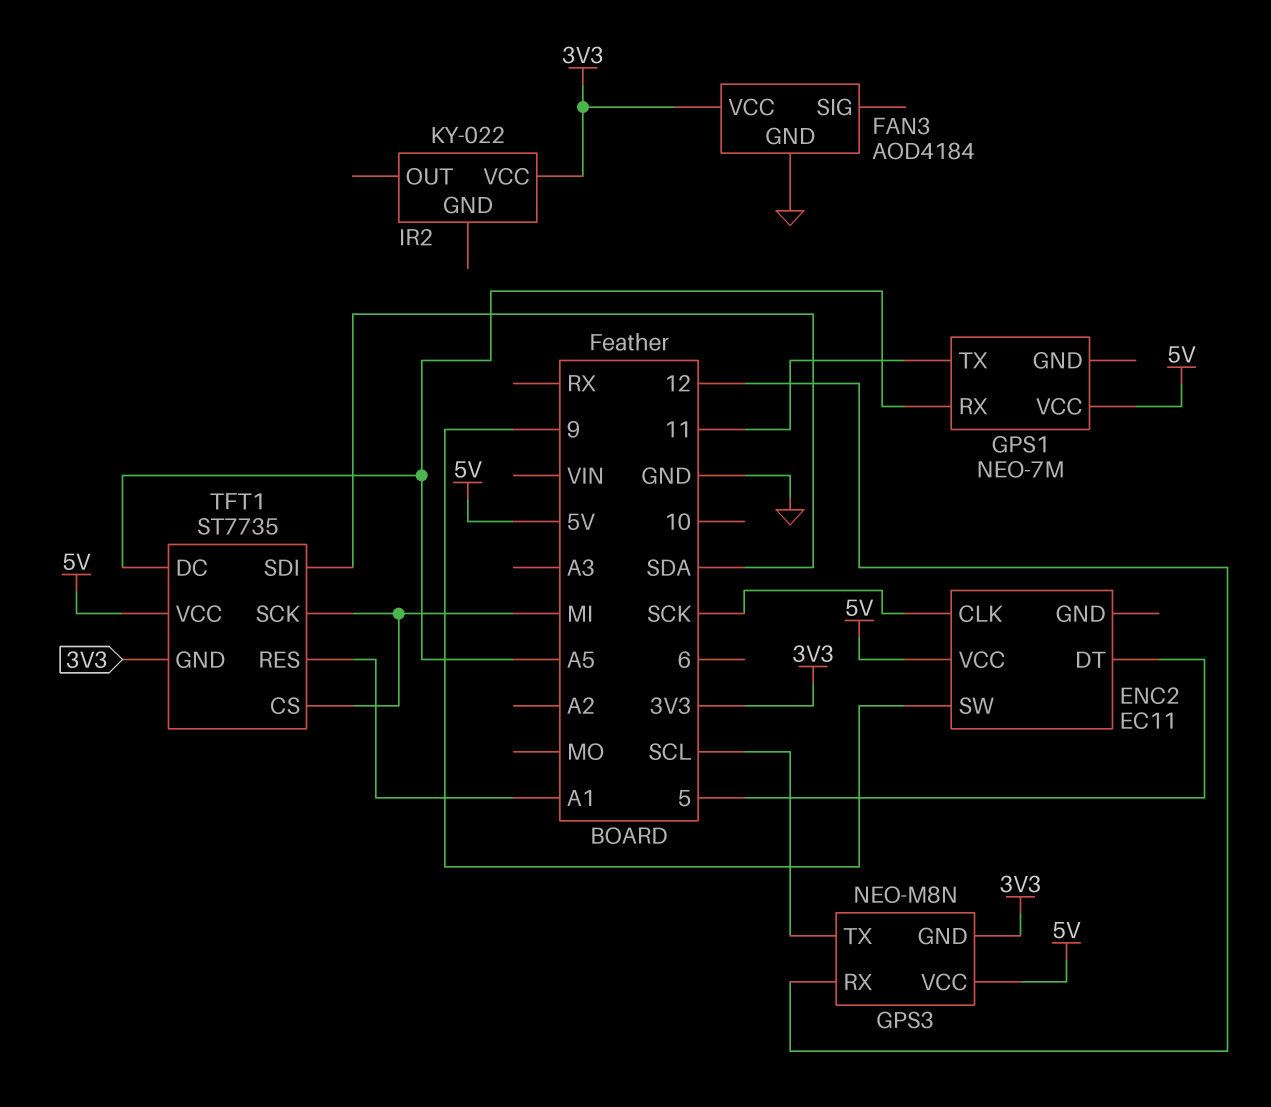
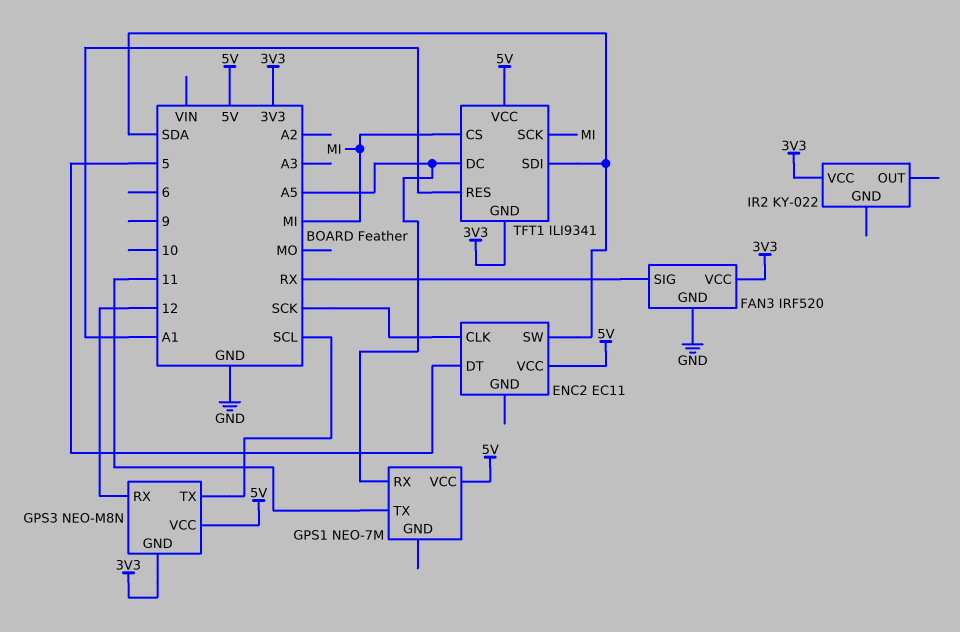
ENC2 pin SW: 9 -> SDA
FAN3: AOD4184 -> IRF520
FAN3 pin SIG: none -> RX
TFT1: ST7735 -> ILI9341

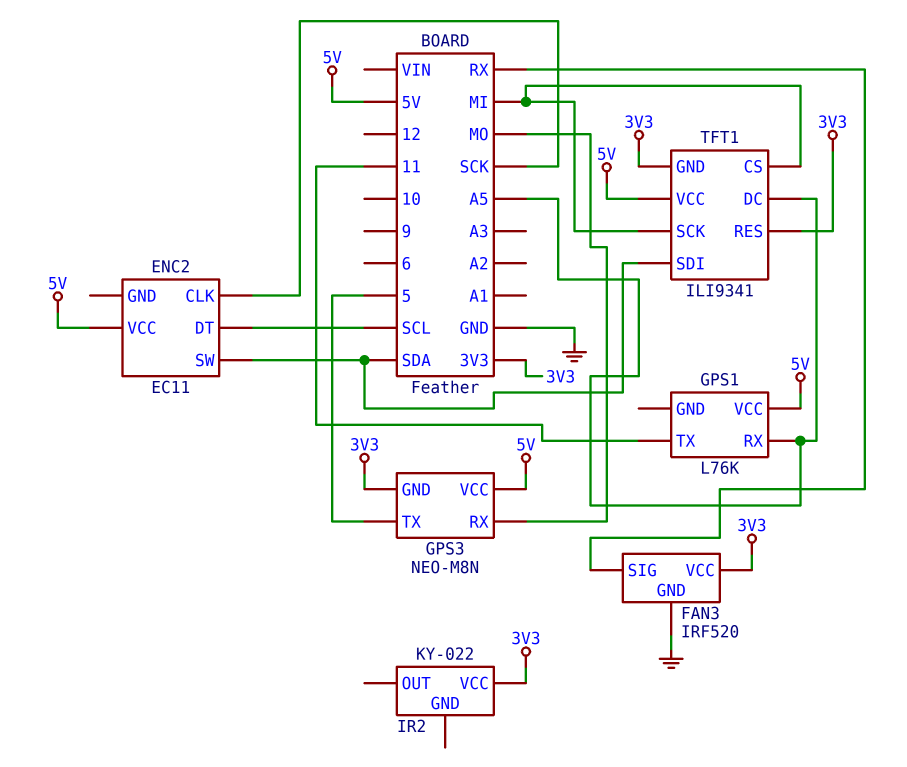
ENC2 pin DT: 5 -> SCL
GPS1: NEO-7M -> L76K
GPS3 pin RX: 12 -> MO
GPS3 pin TX: SCL -> 5
TFT1 pin RES: A1 -> 3V3

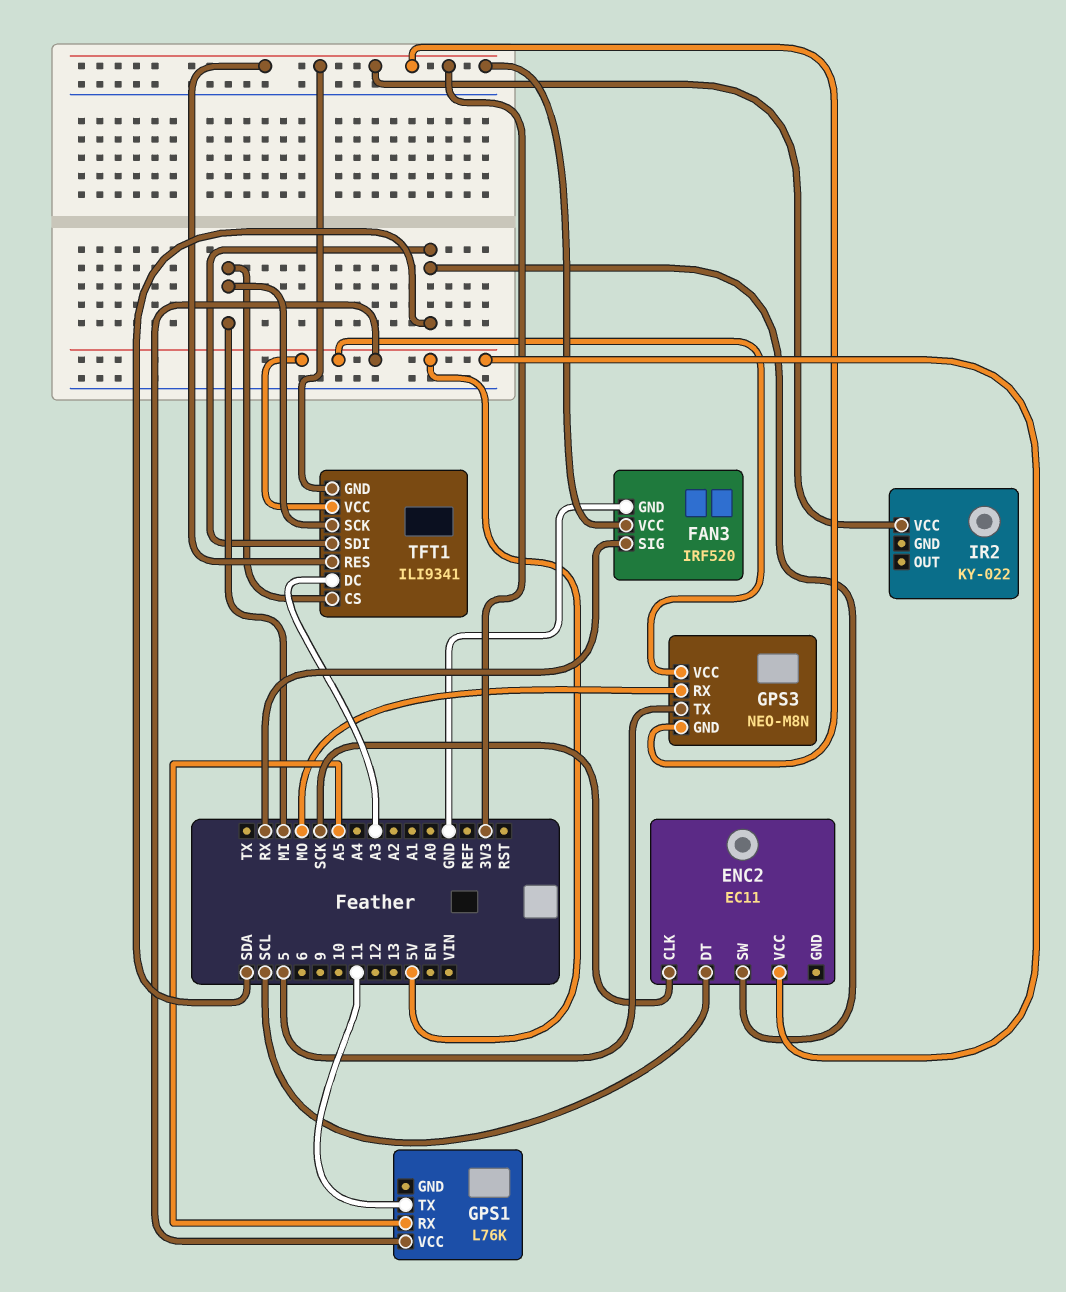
TFT1 pin DC: A5 -> A3

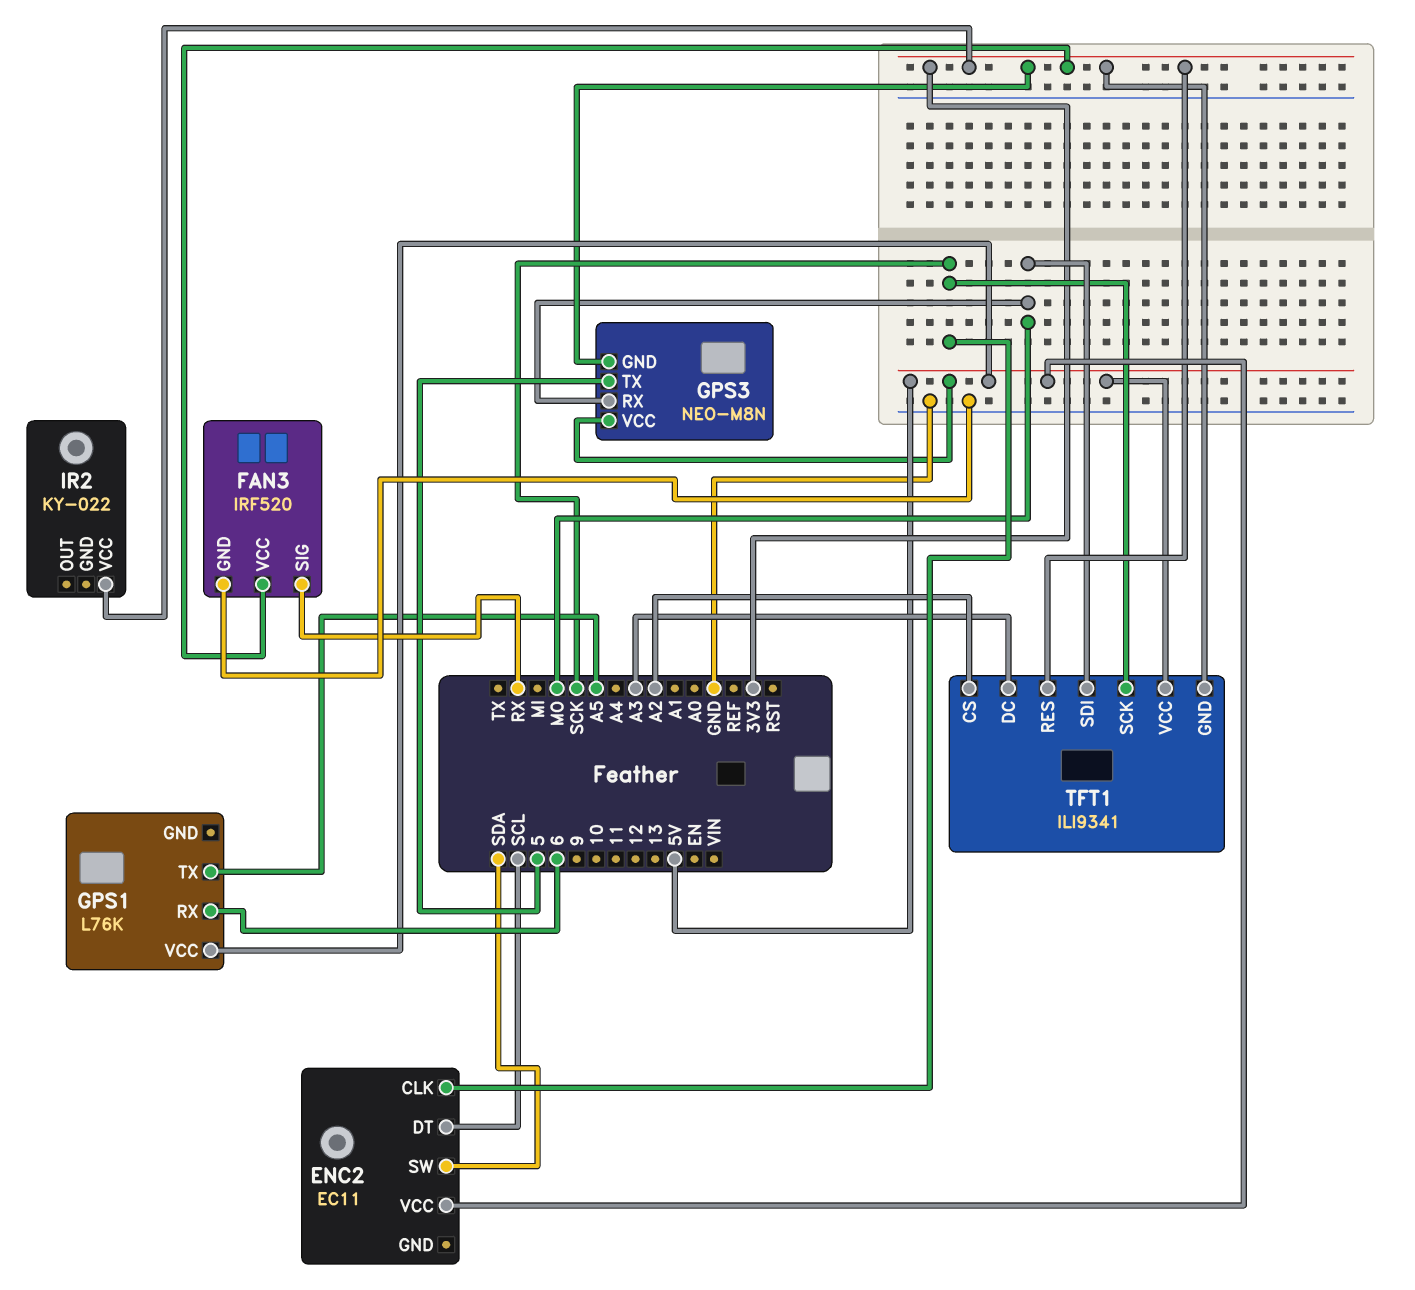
GPS1 pin RX: A5 -> 6
GPS1 pin TX: 11 -> A5
TFT1 pin CS: MI -> A2
TFT1 pin SCK: MI -> SCK
TFT1 pin SDI: SDA -> MO

